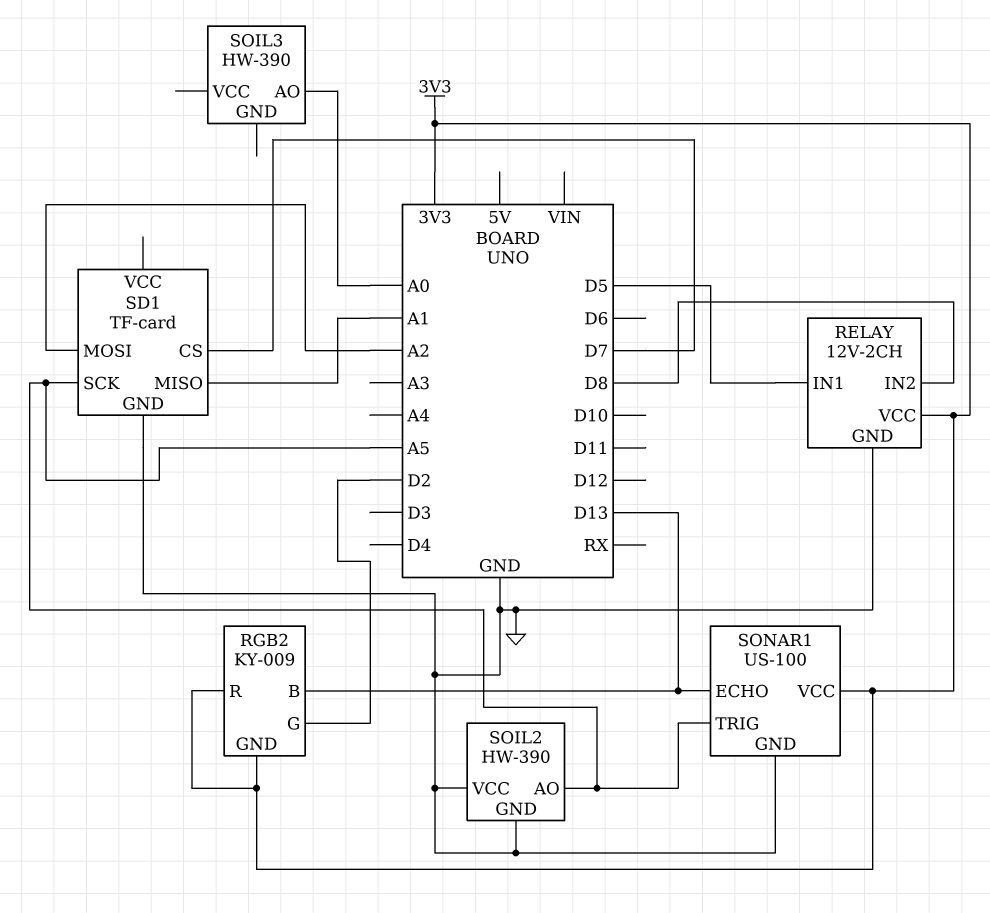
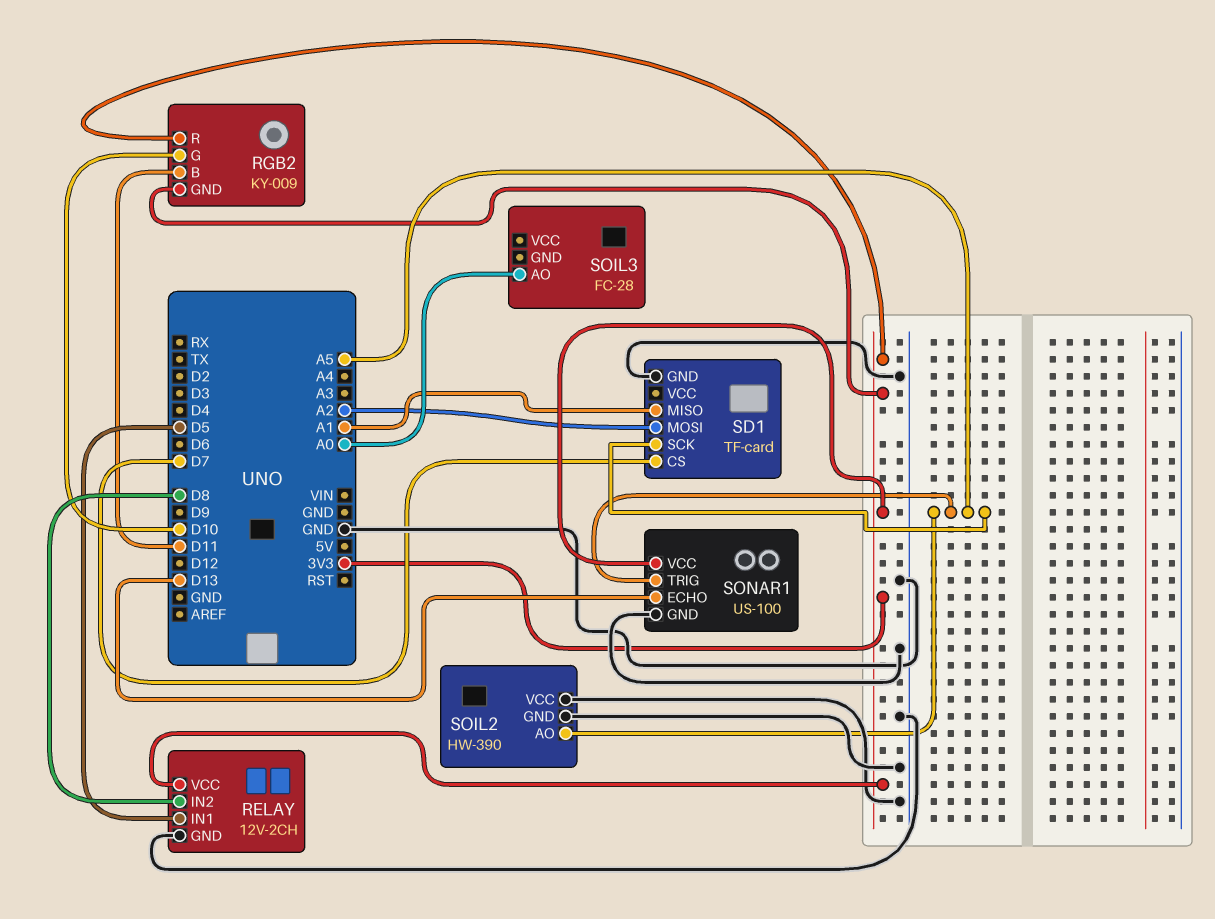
RGB2 pin B: D13 -> D11
RGB2 pin G: D2 -> D10
SOIL3: HW-390 -> FC-28

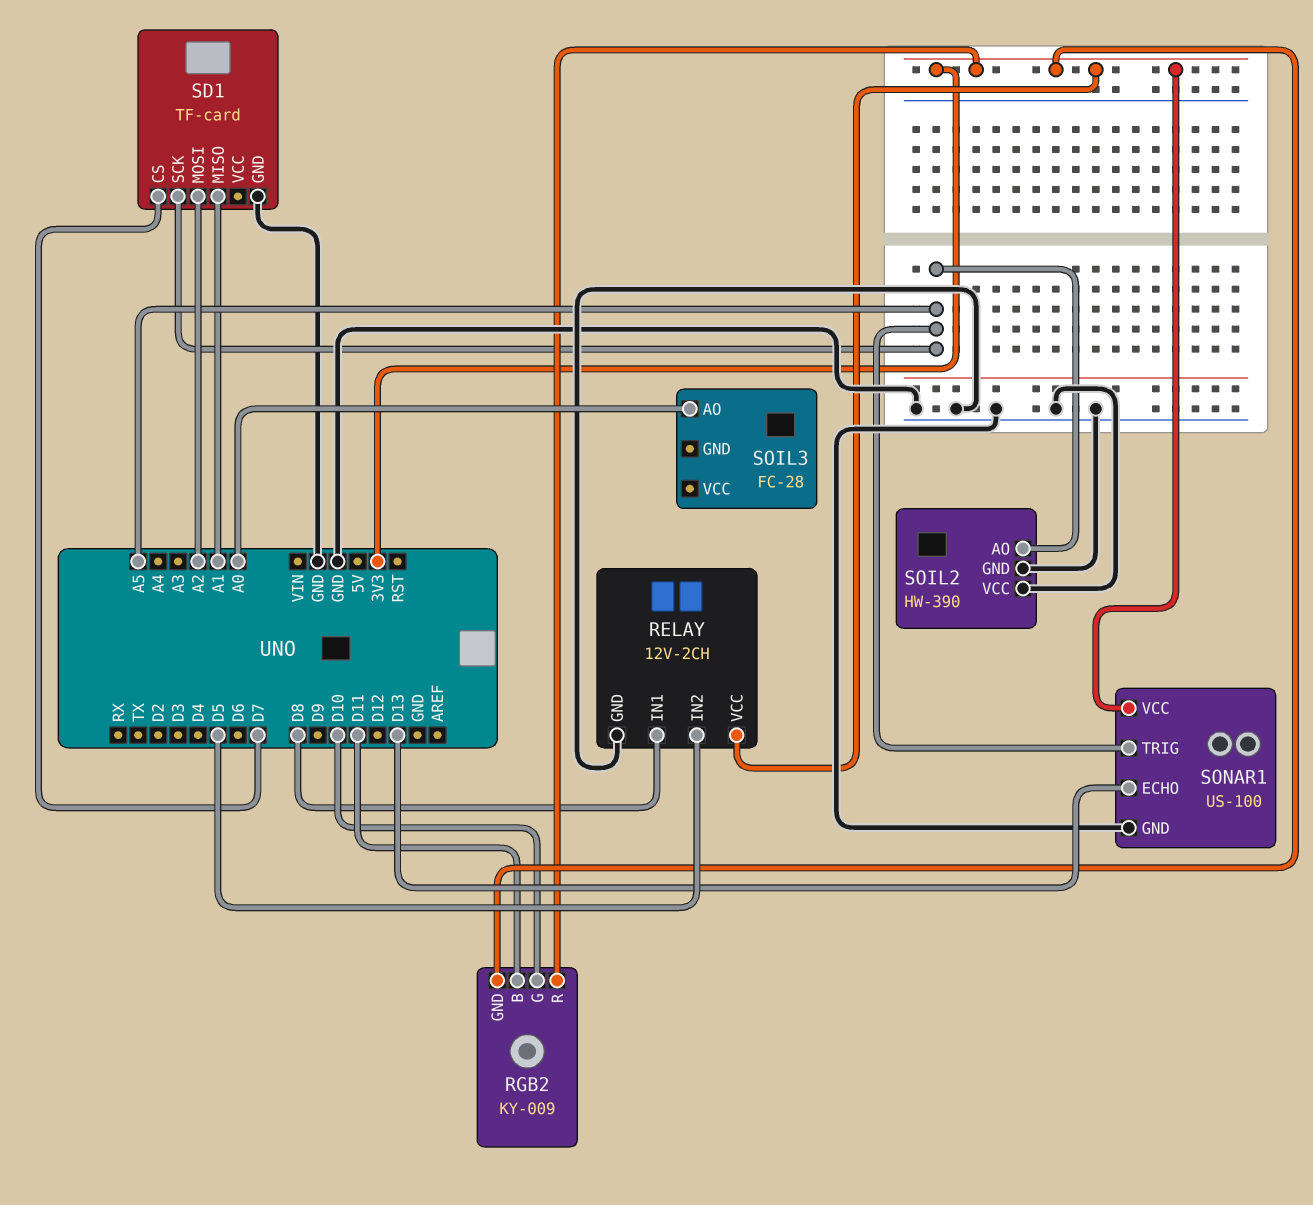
RELAY pin IN1: D5 -> D8
RELAY pin IN2: D8 -> D5

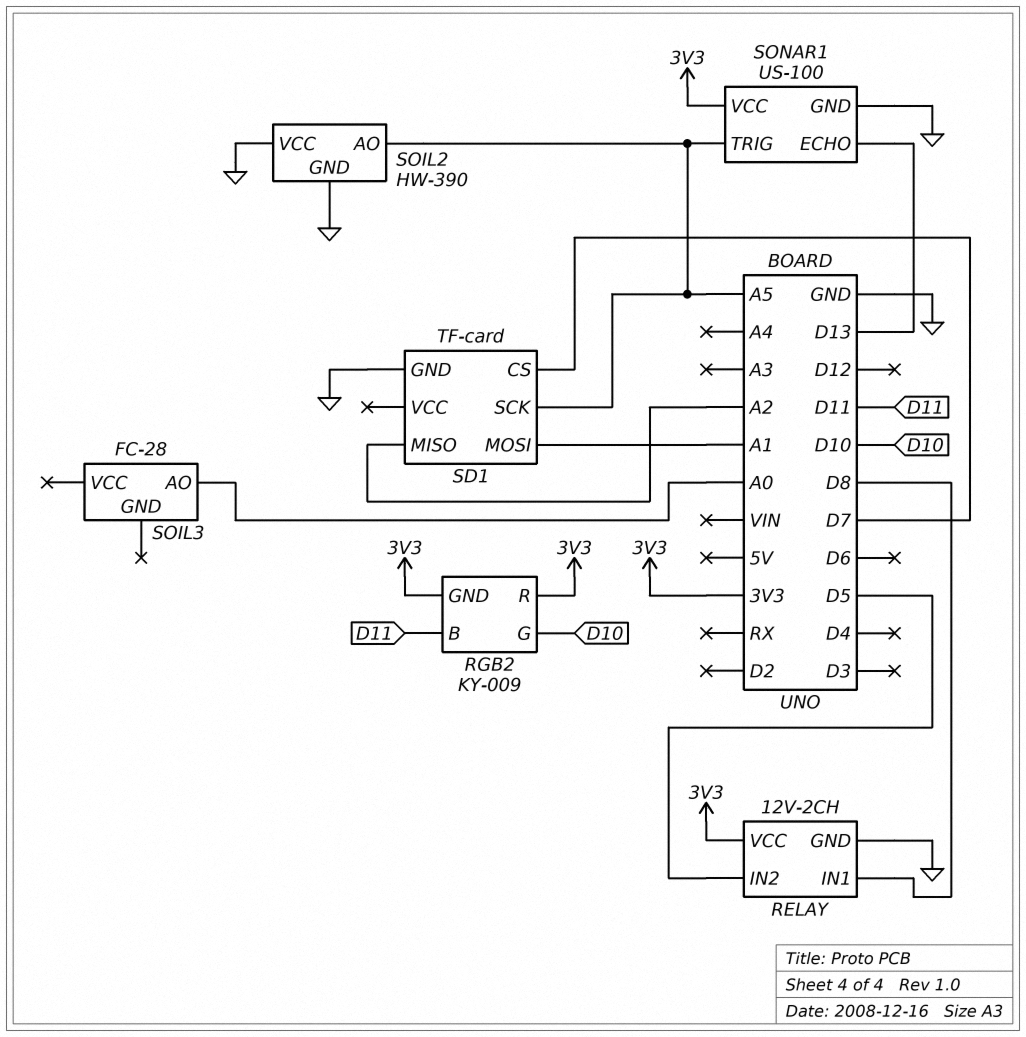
SD1 pin MISO: A1 -> A2
SD1 pin MOSI: A2 -> A1

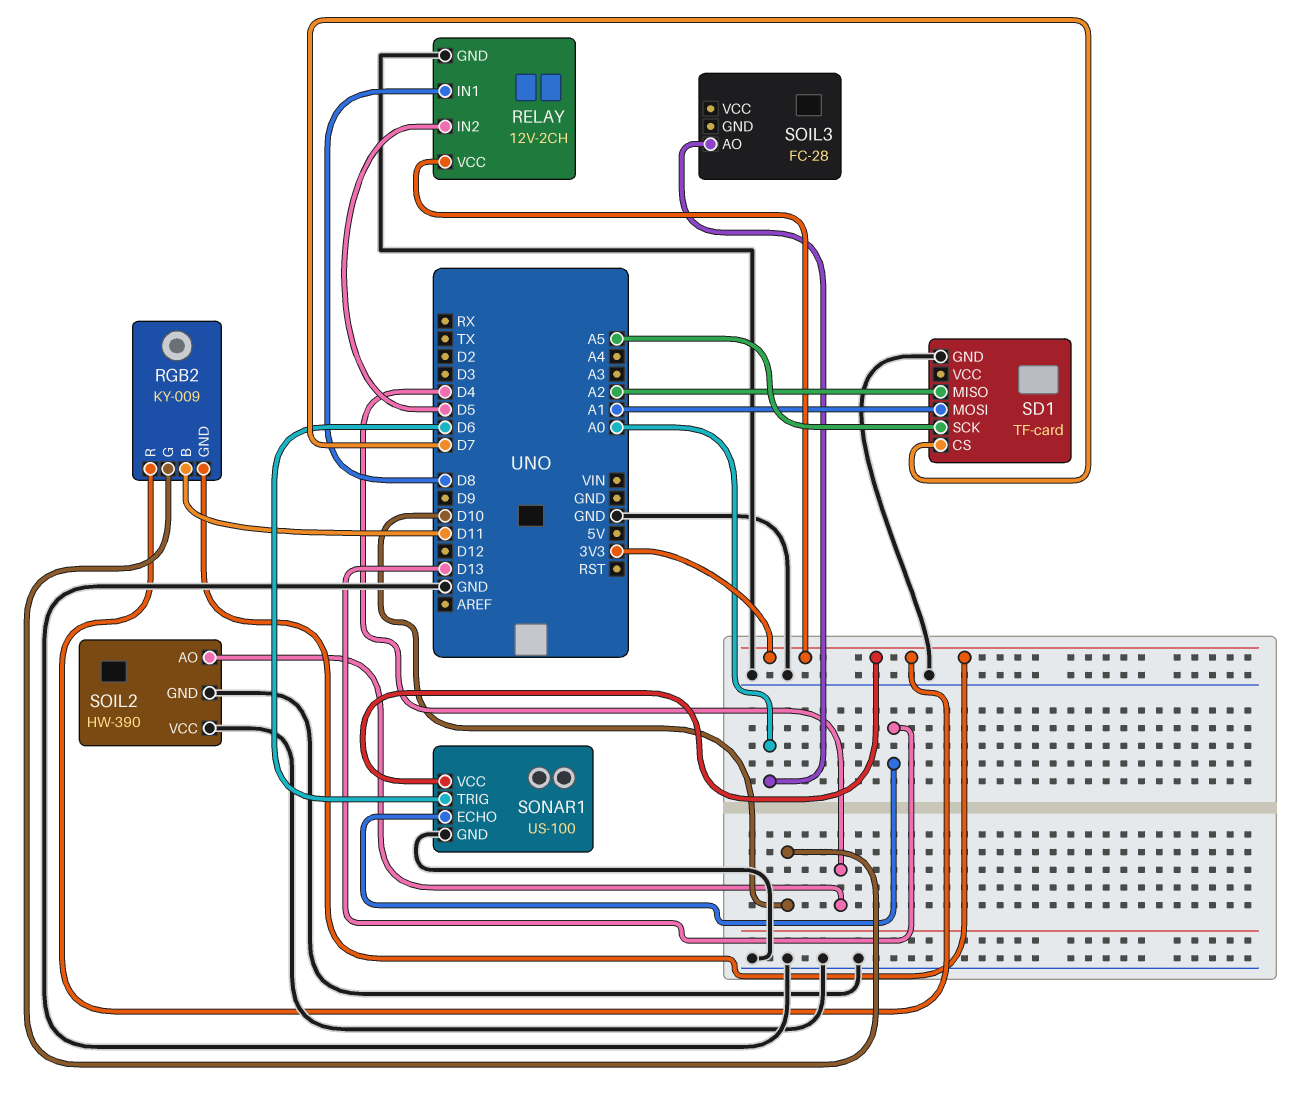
SOIL2 pin AO: A5 -> D4
SONAR1 pin TRIG: A5 -> D6

